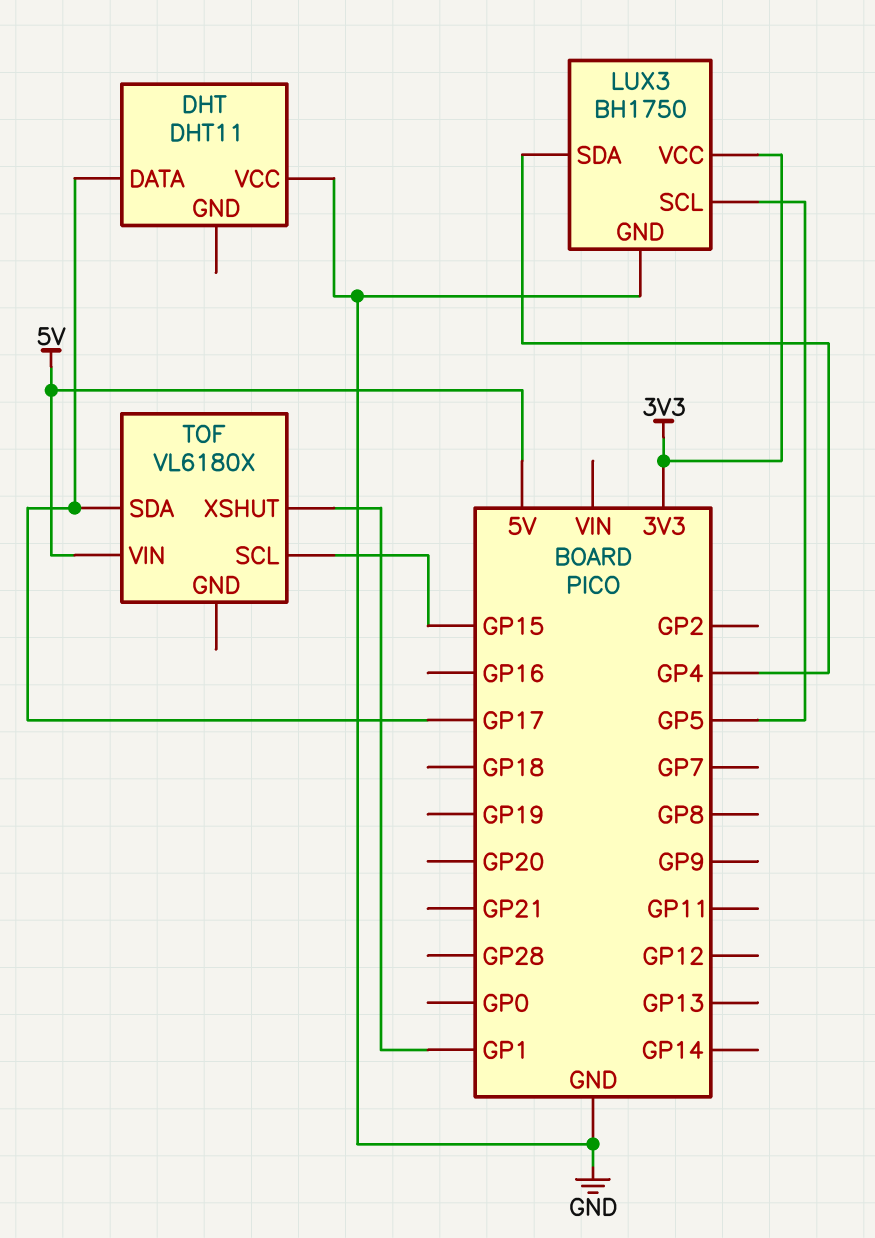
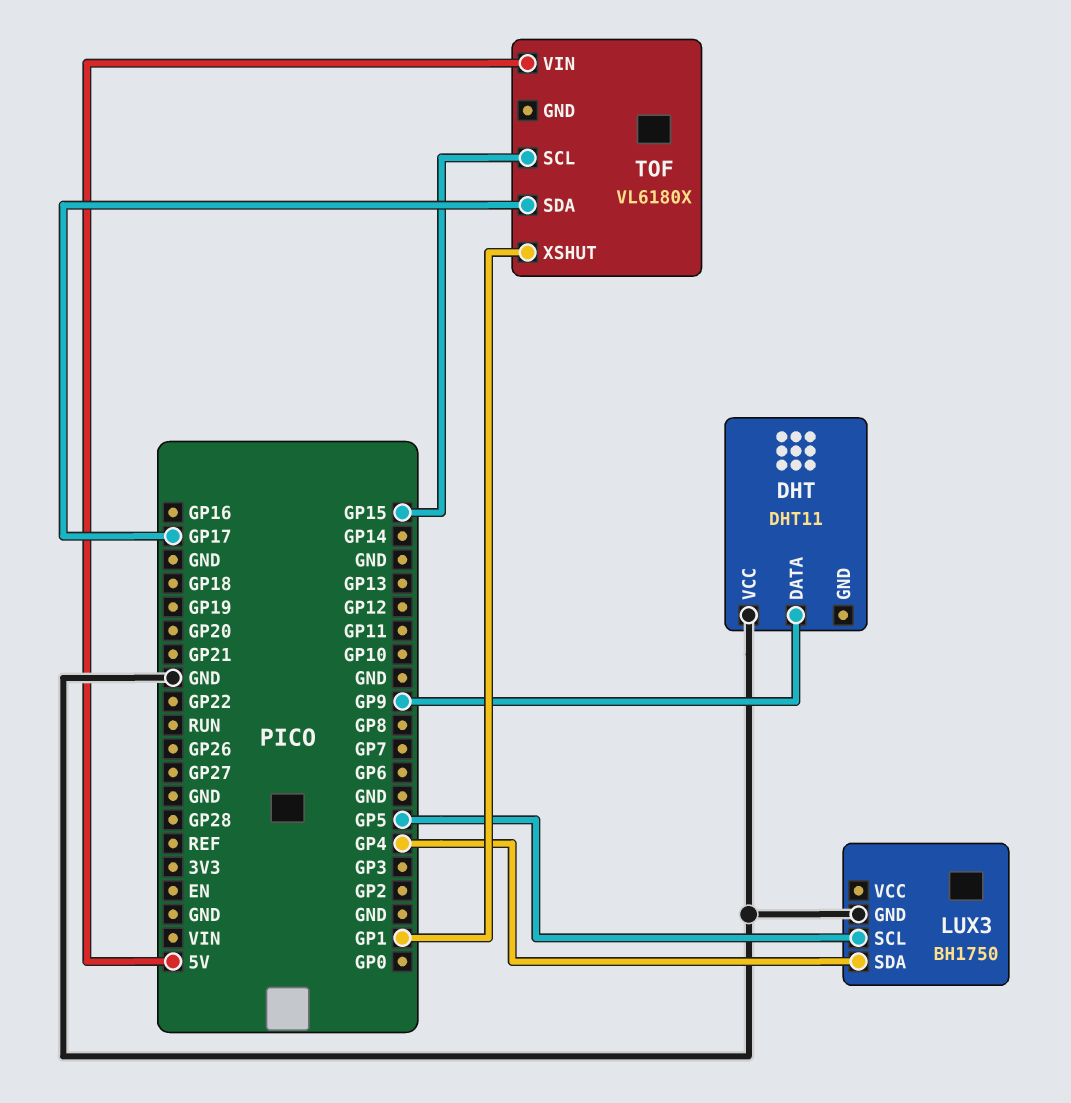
DHT pin DATA: GP17 -> GP9
LUX3 pin VCC: 3V3 -> none

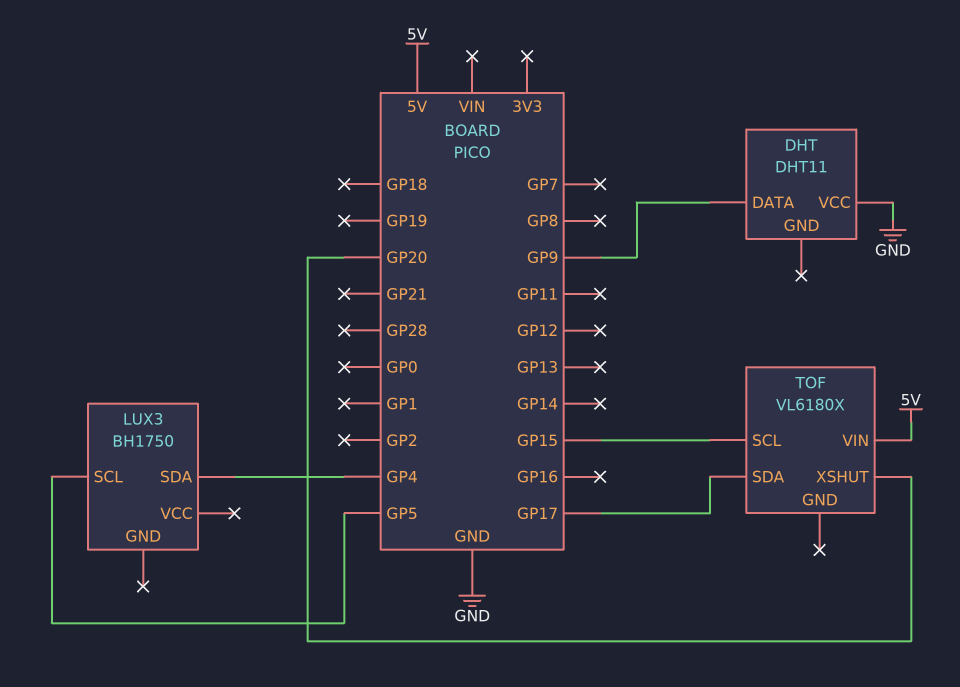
LUX3 pin GND: GND -> none
TOF pin XSHUT: GP1 -> GP20

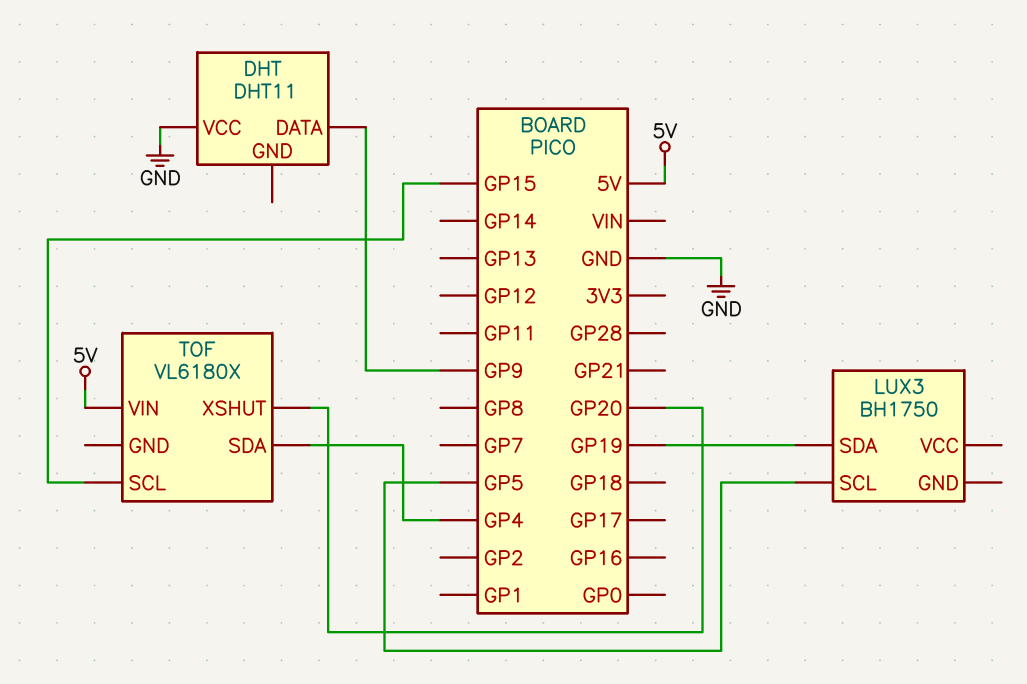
LUX3 pin SDA: GP4 -> GP19
TOF pin SDA: GP17 -> GP4

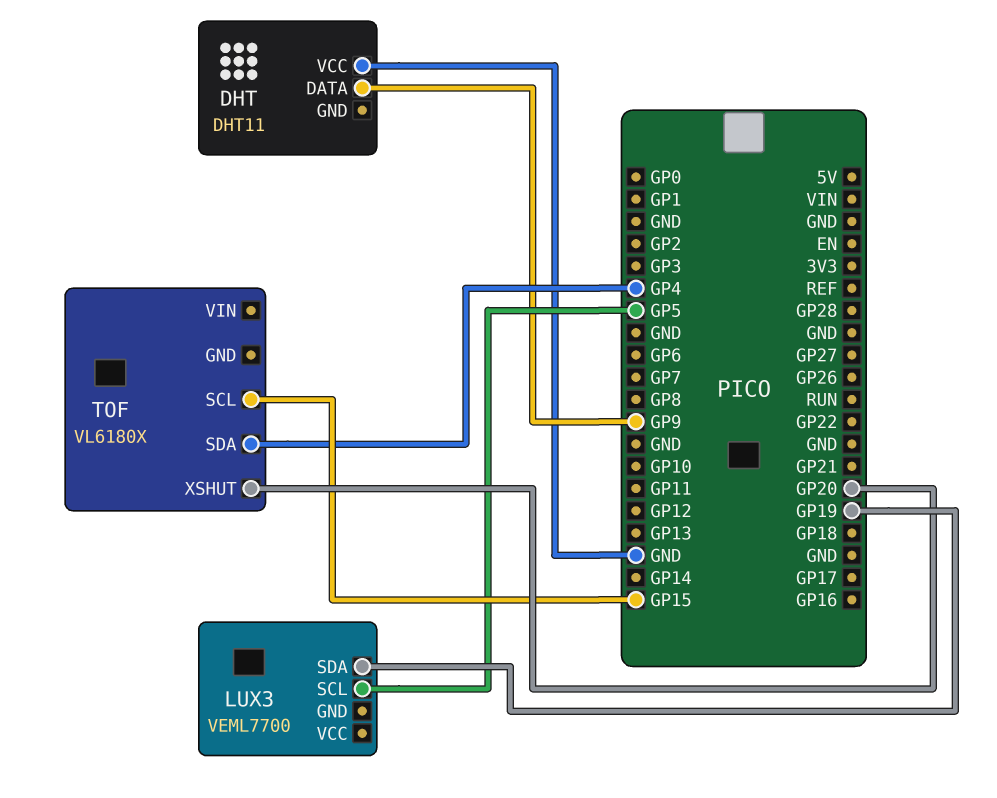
LUX3: BH1750 -> VEML7700
TOF pin VIN: 5V -> none

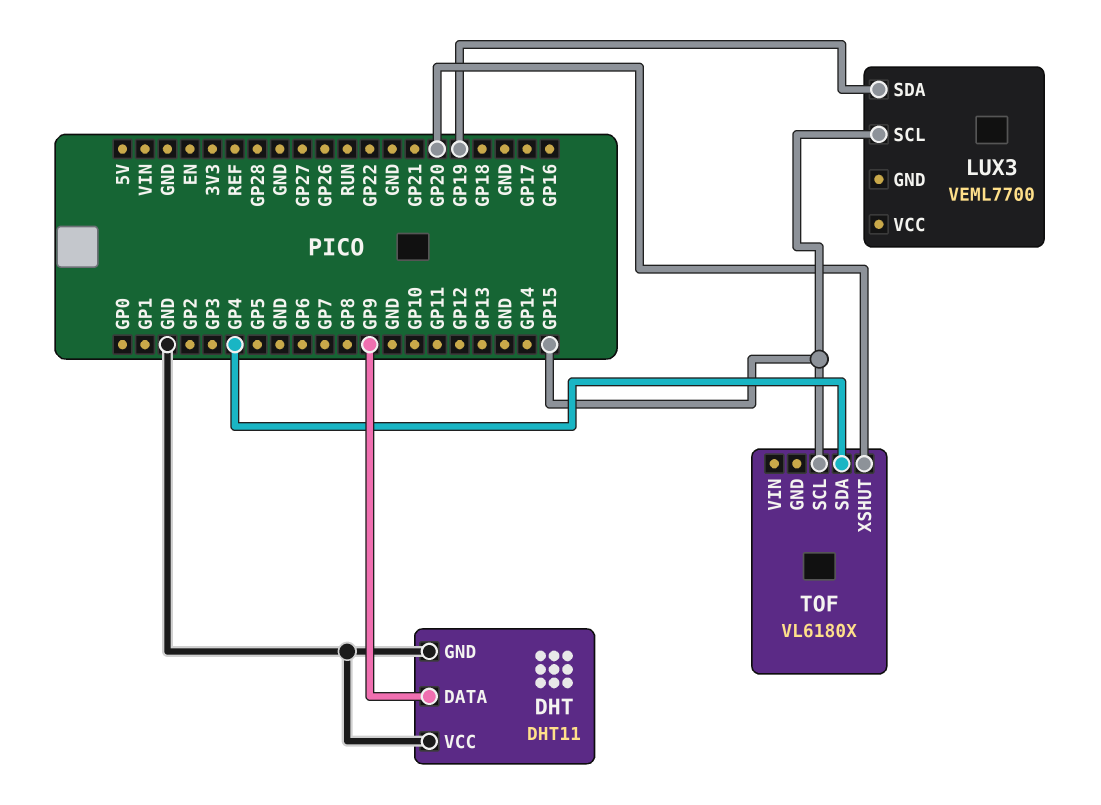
DHT pin GND: none -> GND
LUX3 pin SCL: GP5 -> GP15

